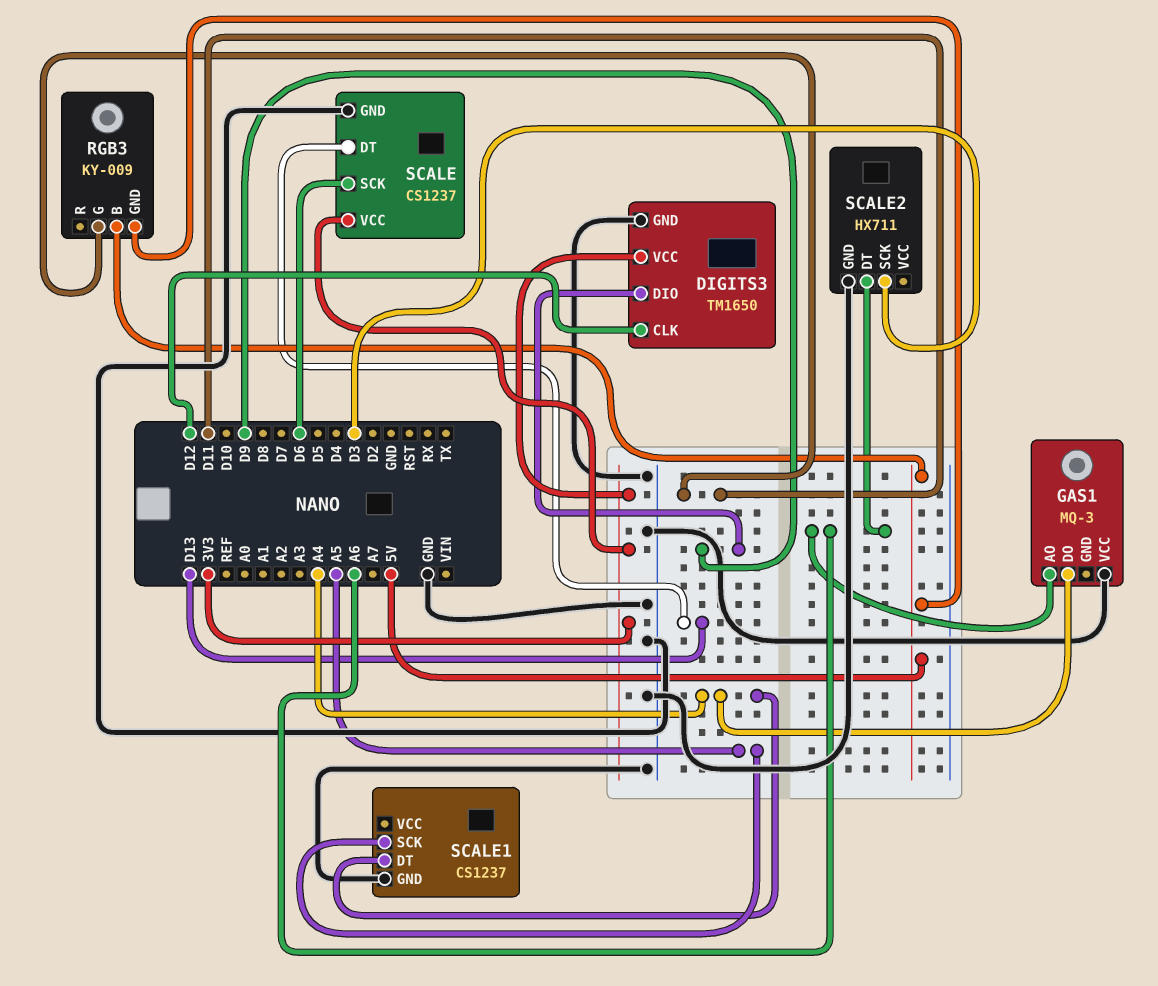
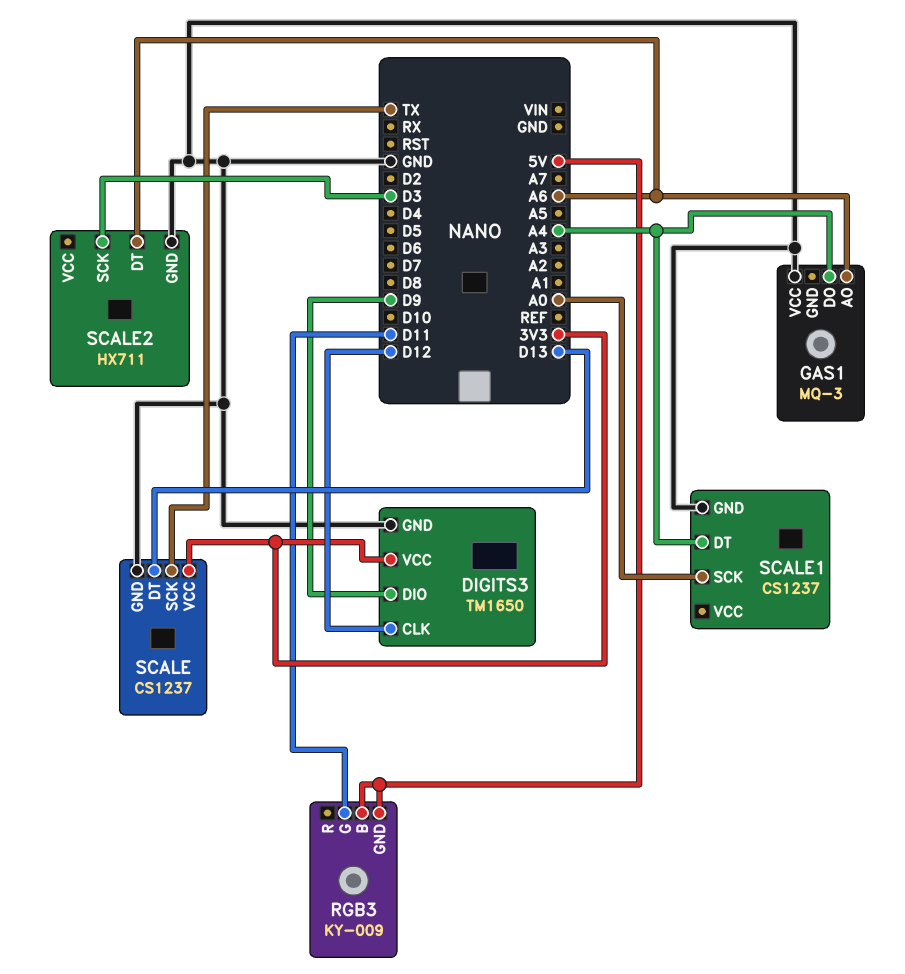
SCALE pin SCK: D6 -> TX
SCALE1 pin SCK: A5 -> A0

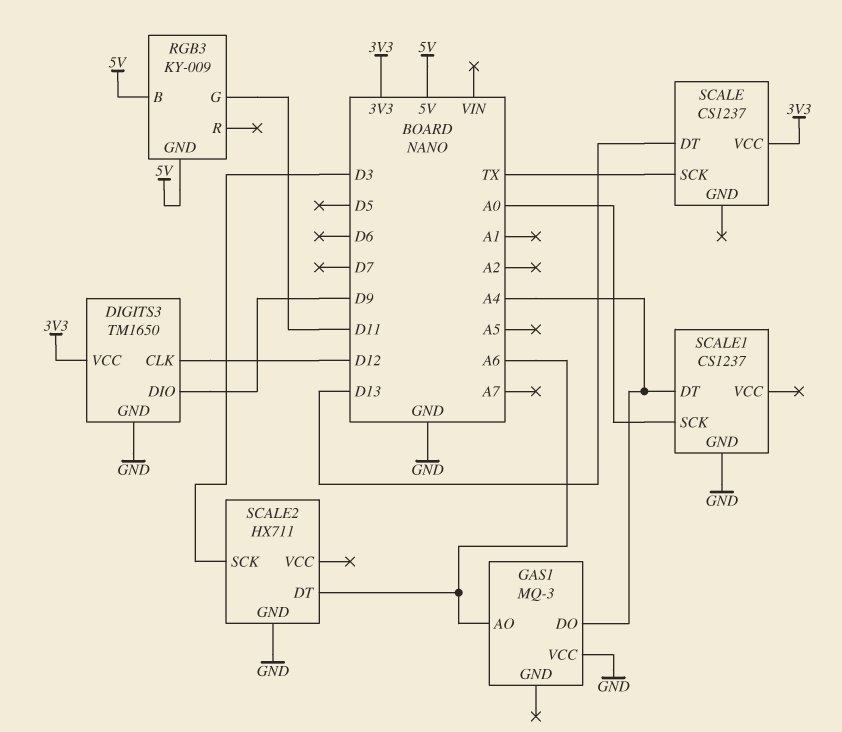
SCALE pin GND: GND -> none

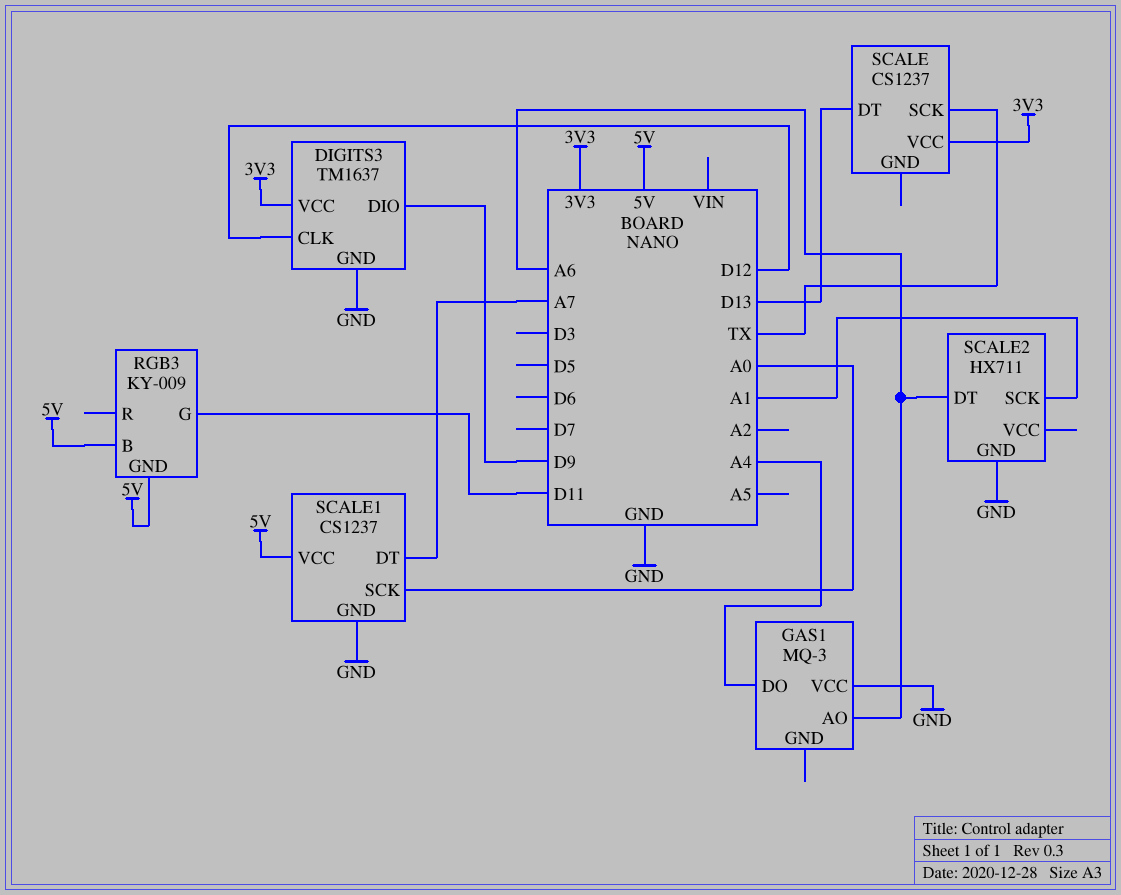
DIGITS3: TM1650 -> TM1637
SCALE1 pin DT: A4 -> A7
SCALE1 pin VCC: none -> 5V
SCALE2 pin SCK: D3 -> A1

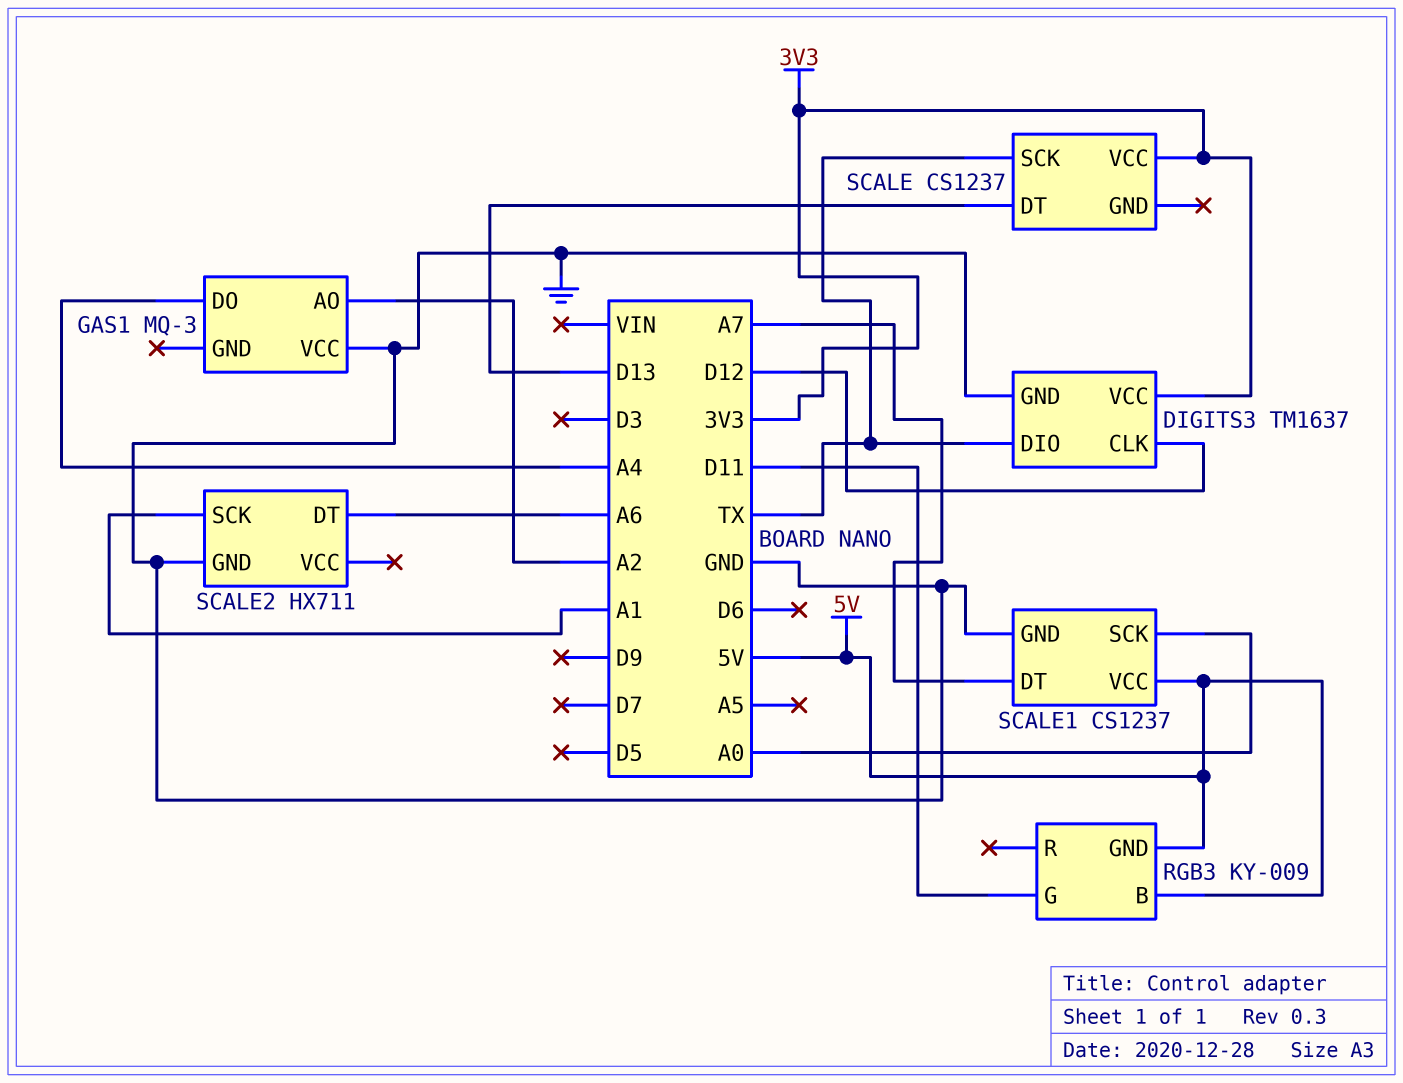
DIGITS3 pin DIO: D9 -> TX
GAS1 pin AO: A6 -> A2

